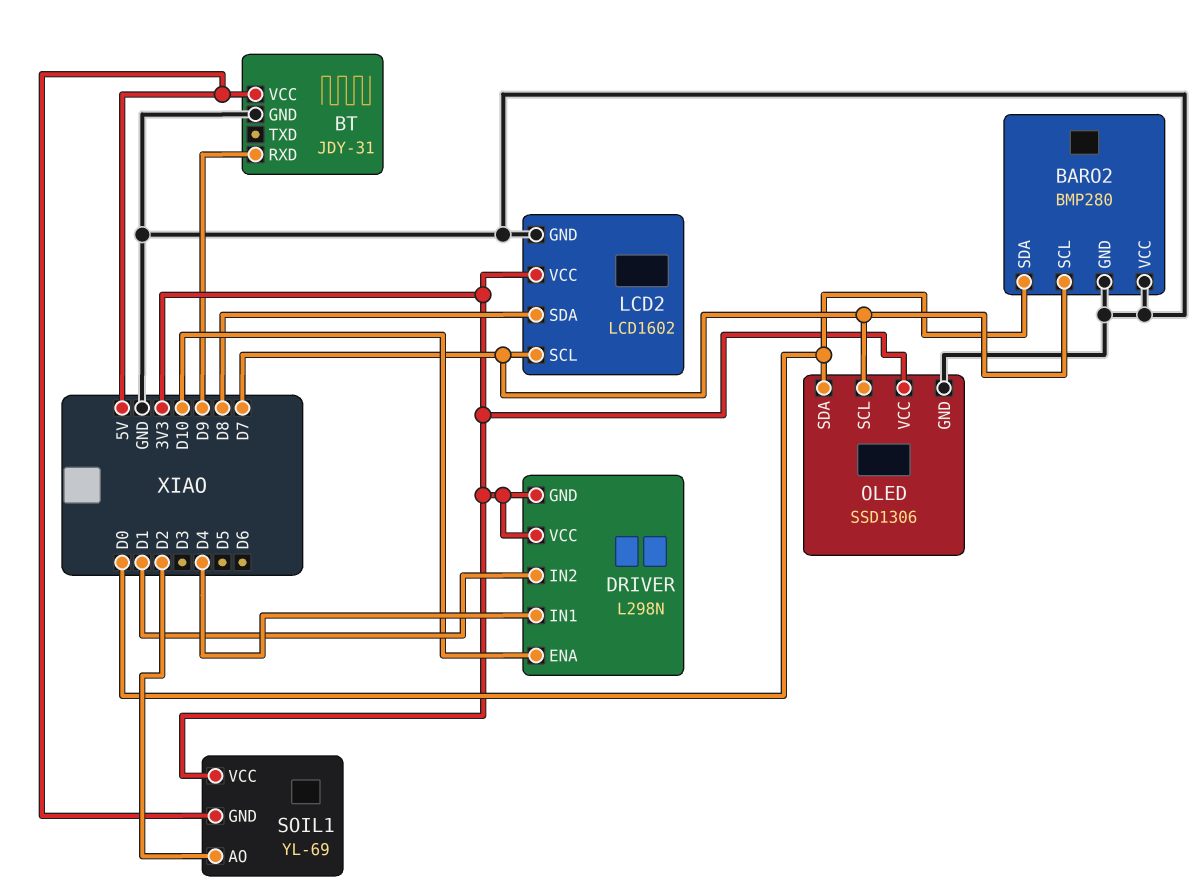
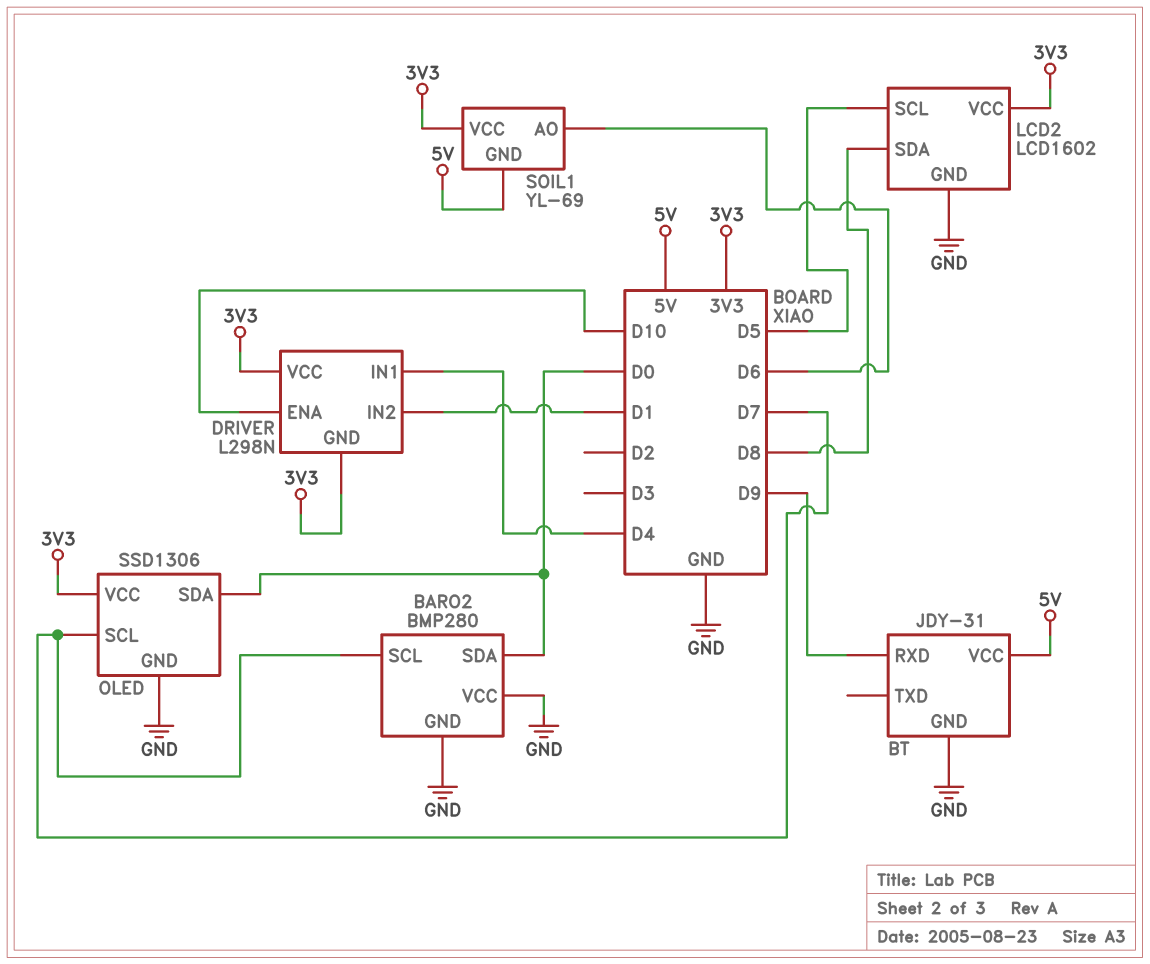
LCD2 pin SCL: D7 -> D5
SOIL1 pin AO: D2 -> D6

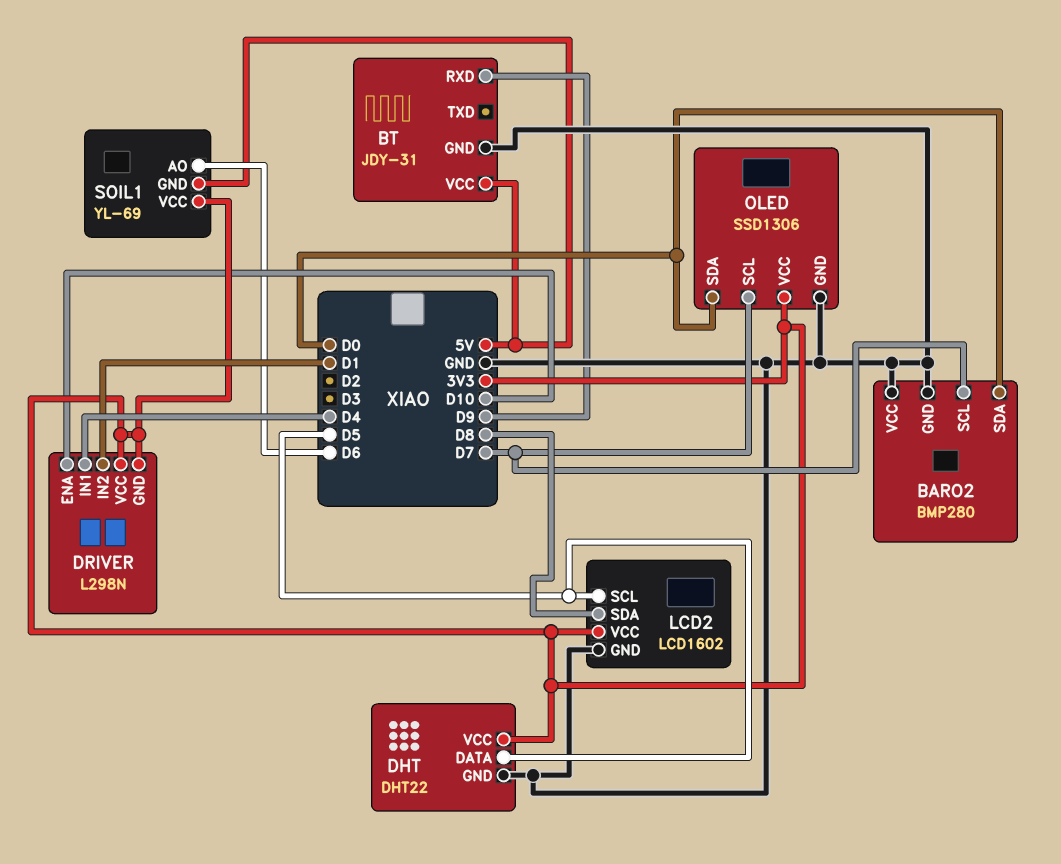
DHT: none -> DHT22
DHT pin DATA: none -> D5
DHT pin GND: none -> GND
DHT pin VCC: none -> 3V3

